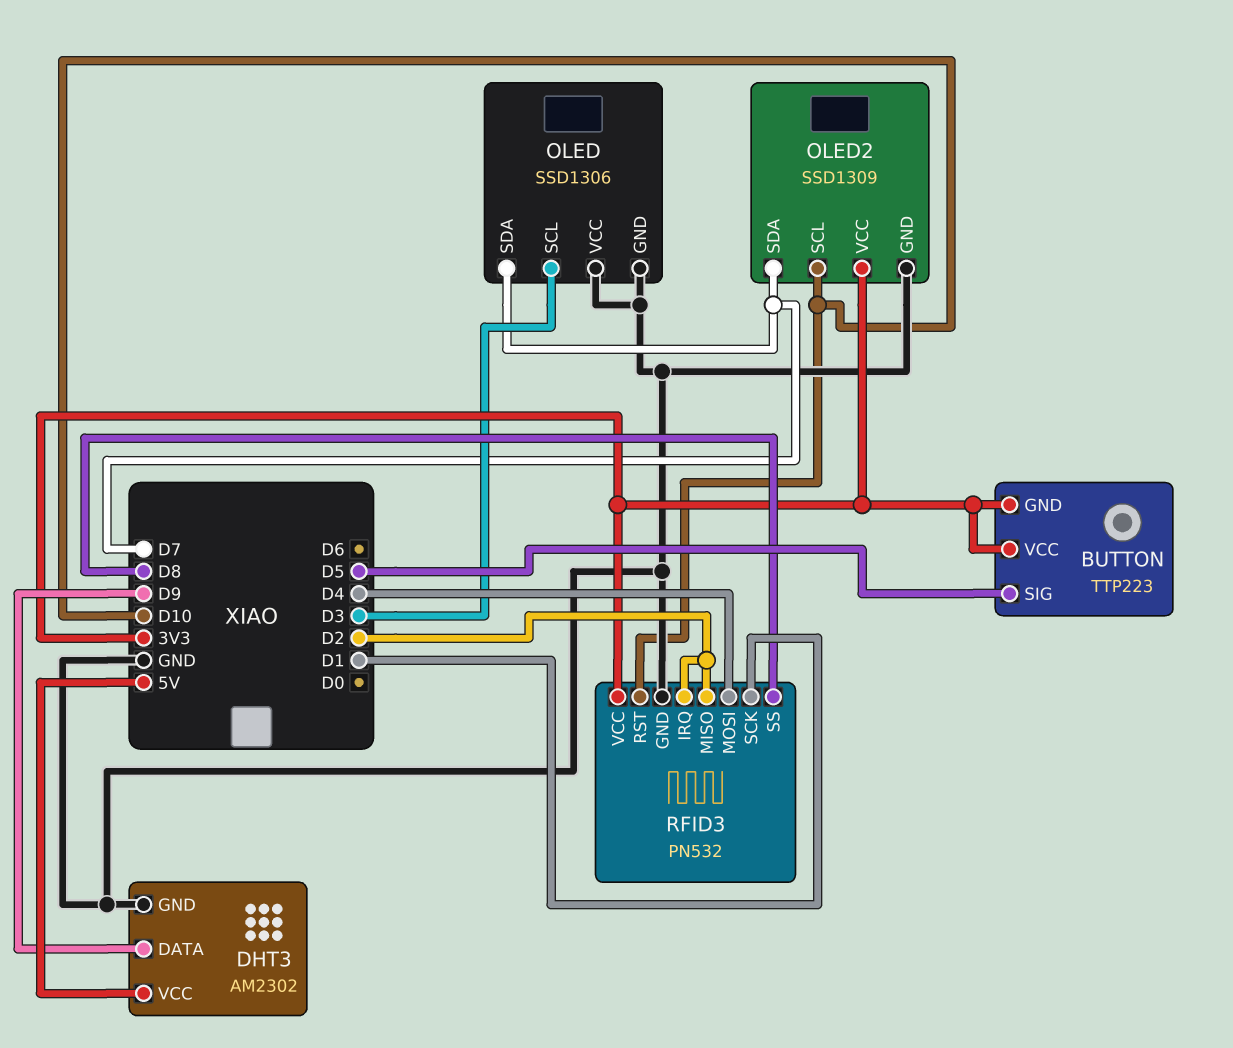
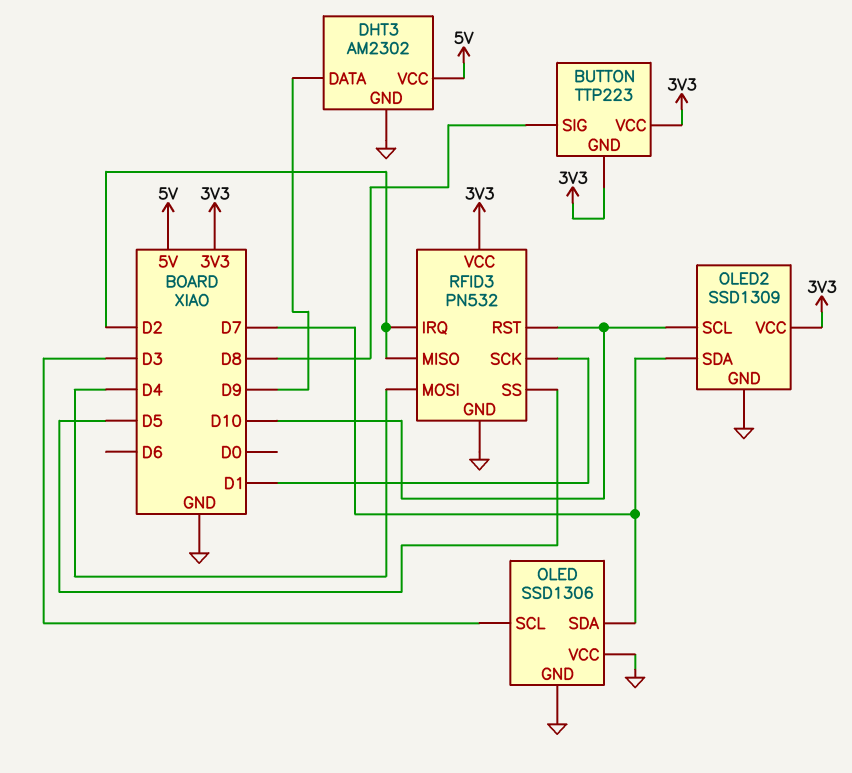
BUTTON pin SIG: D5 -> D8
RFID3 pin SS: D8 -> D5

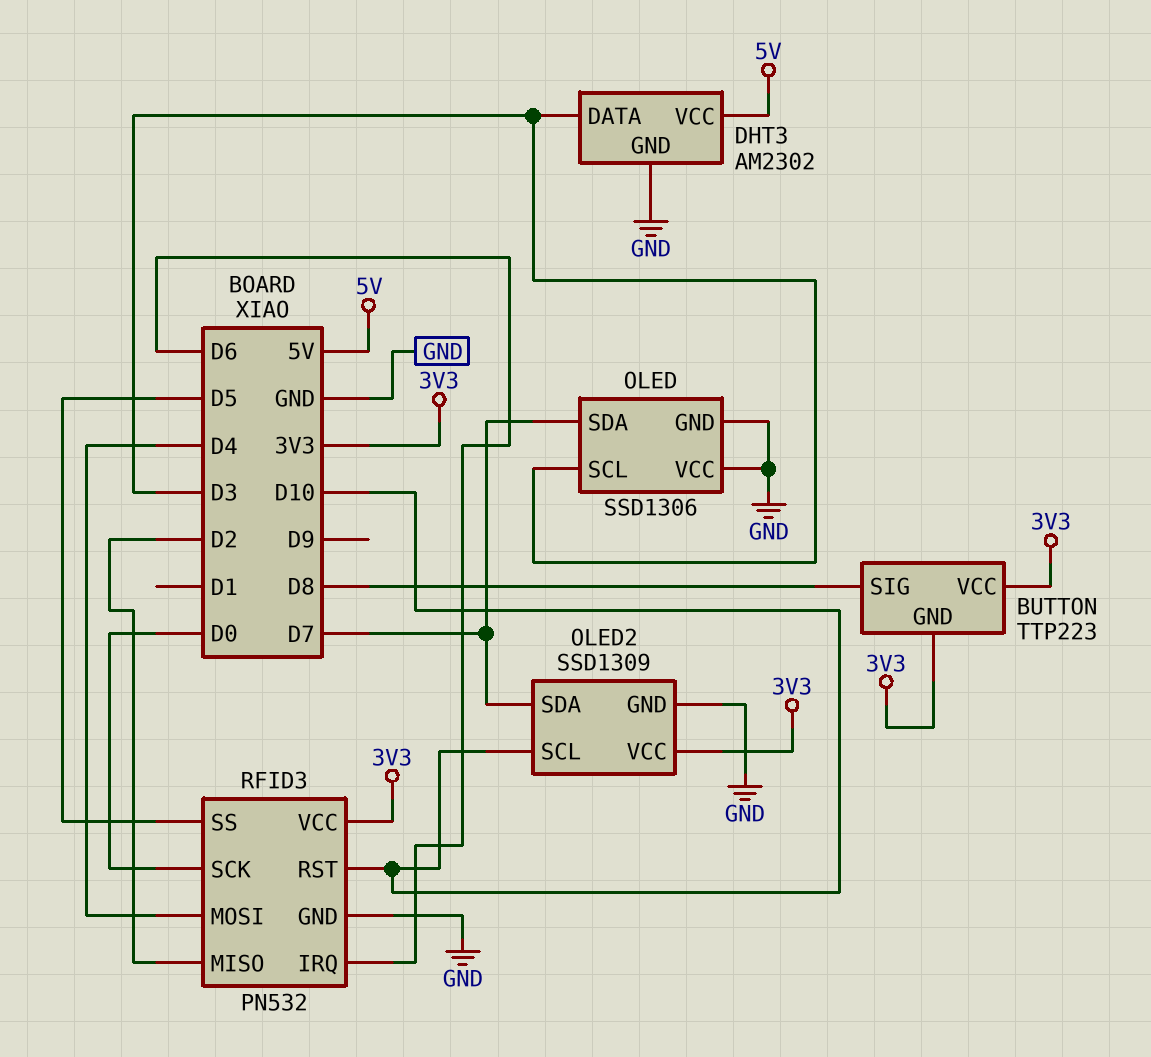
DHT3 pin DATA: D9 -> D3
RFID3 pin IRQ: D2 -> D6
RFID3 pin SCK: D1 -> D0

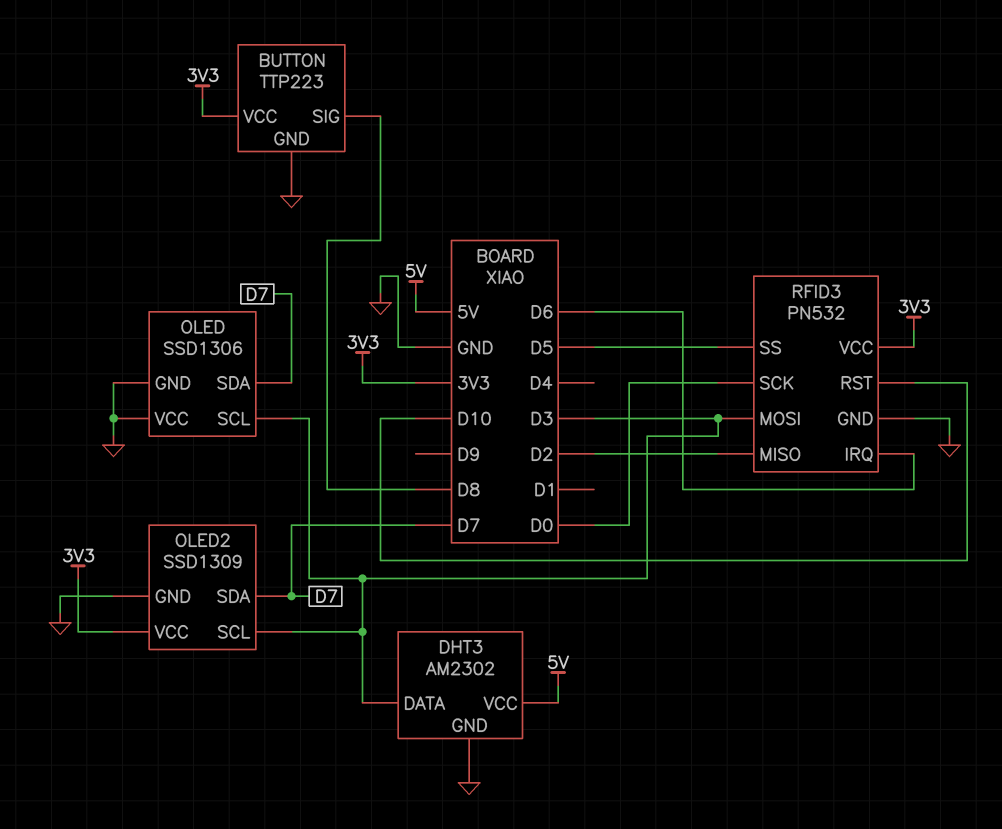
BUTTON pin GND: 3V3 -> GND
OLED2 pin SCL: D10 -> D3
RFID3 pin MOSI: D4 -> D3

